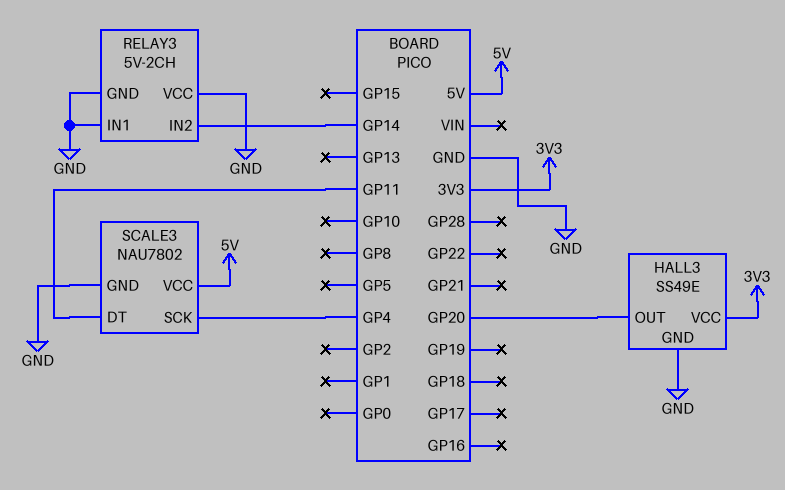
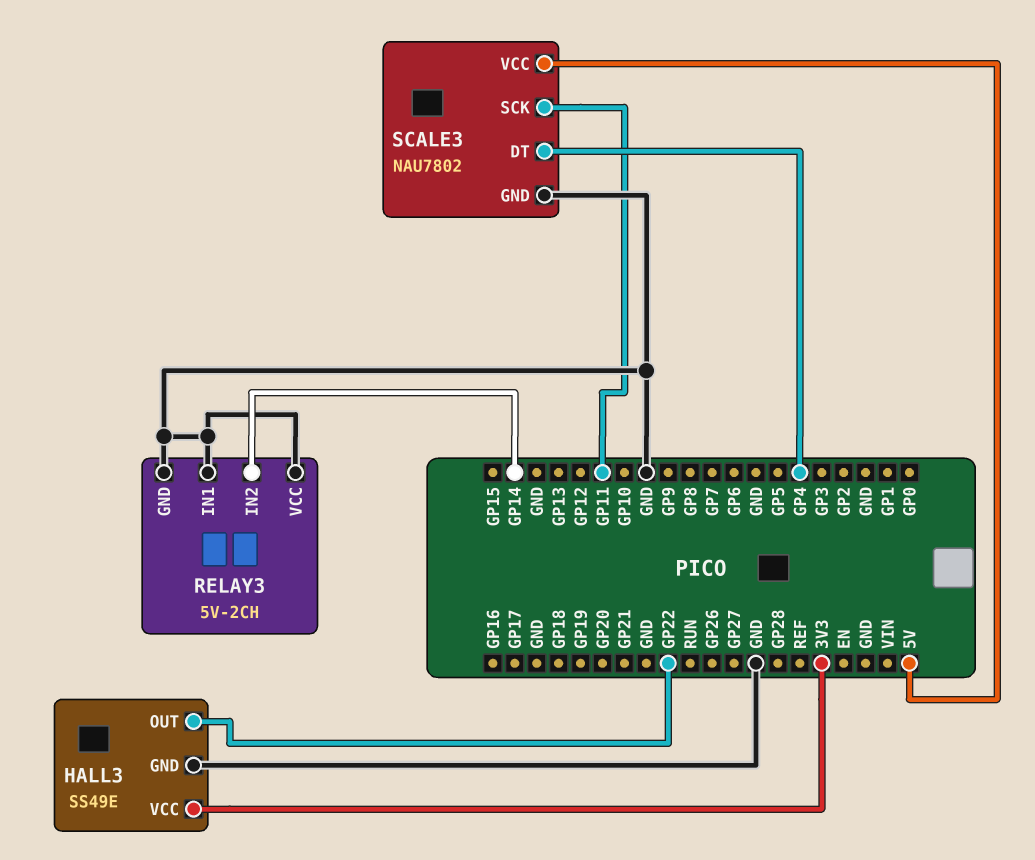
HALL3 pin OUT: GP20 -> GP22
SCALE3 pin DT: GP11 -> GP4
SCALE3 pin SCK: GP4 -> GP11

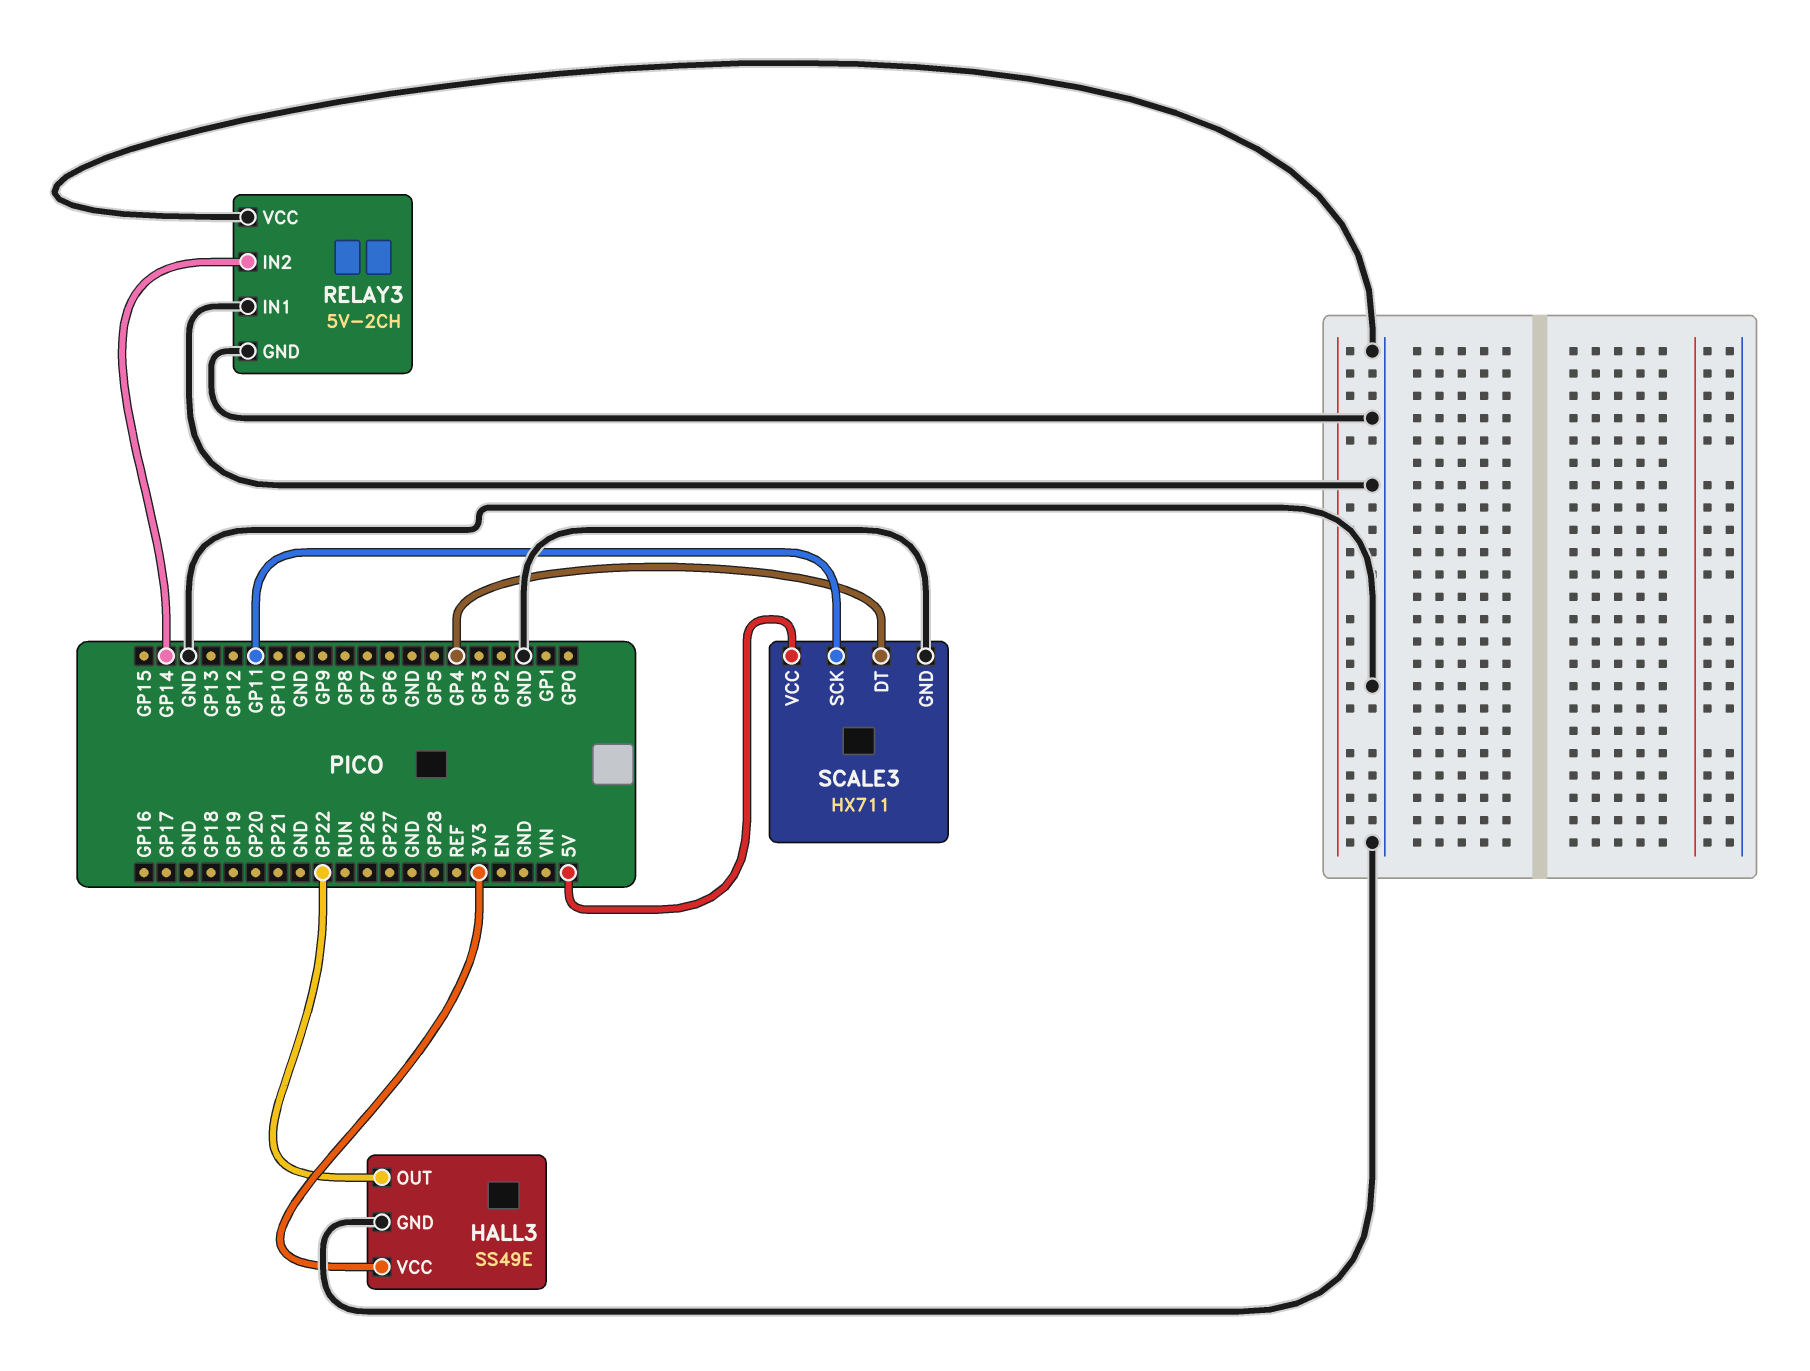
SCALE3: NAU7802 -> HX711

